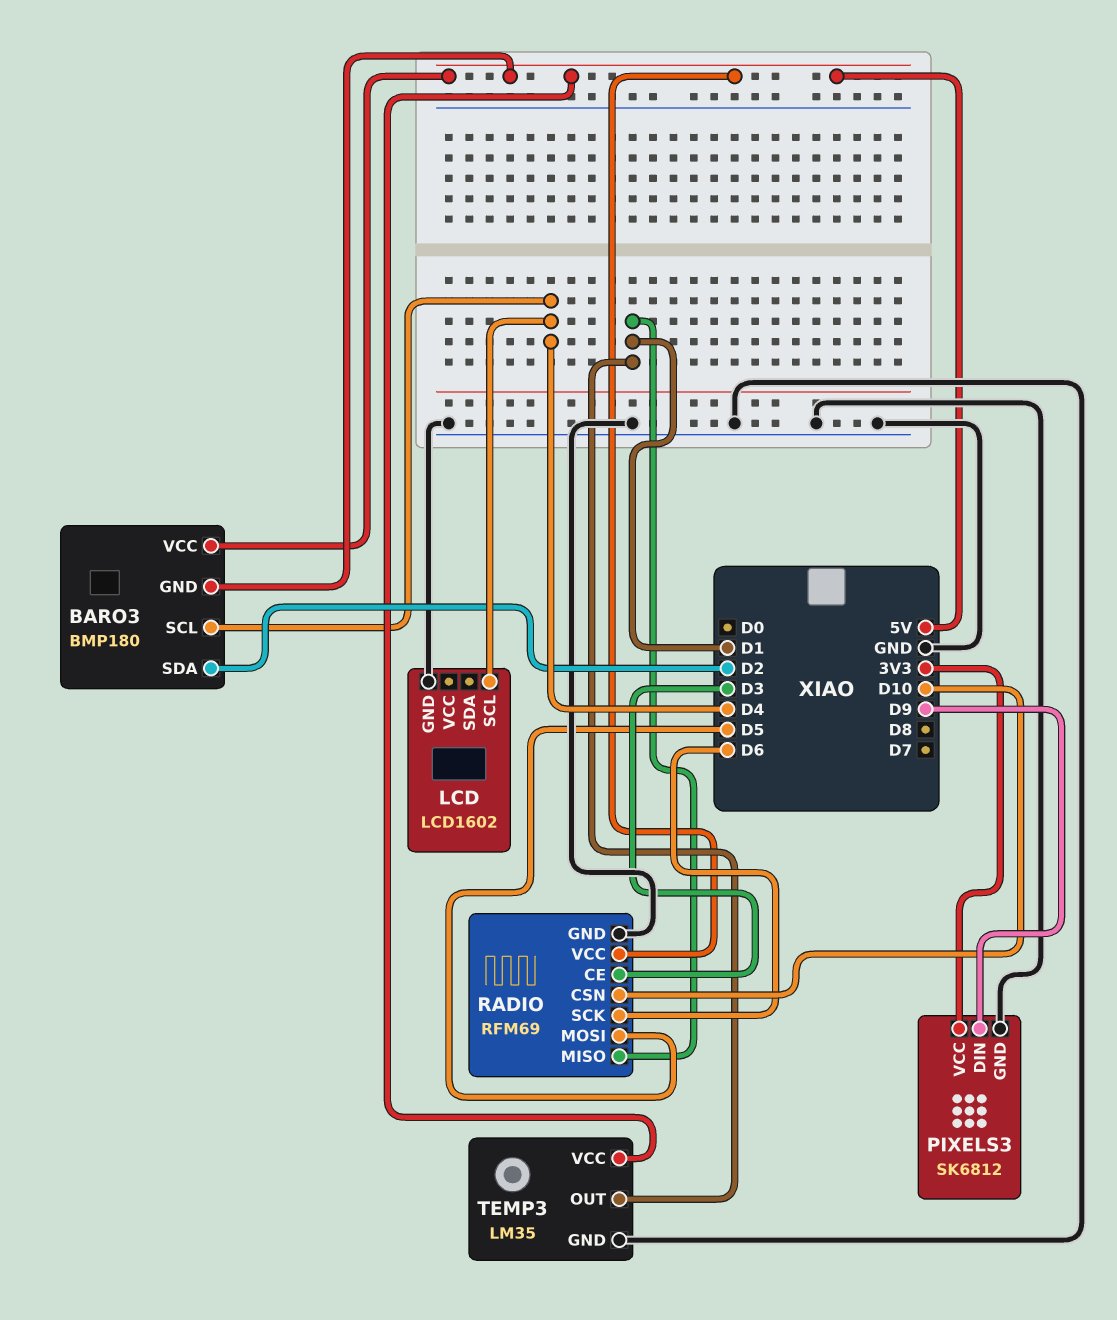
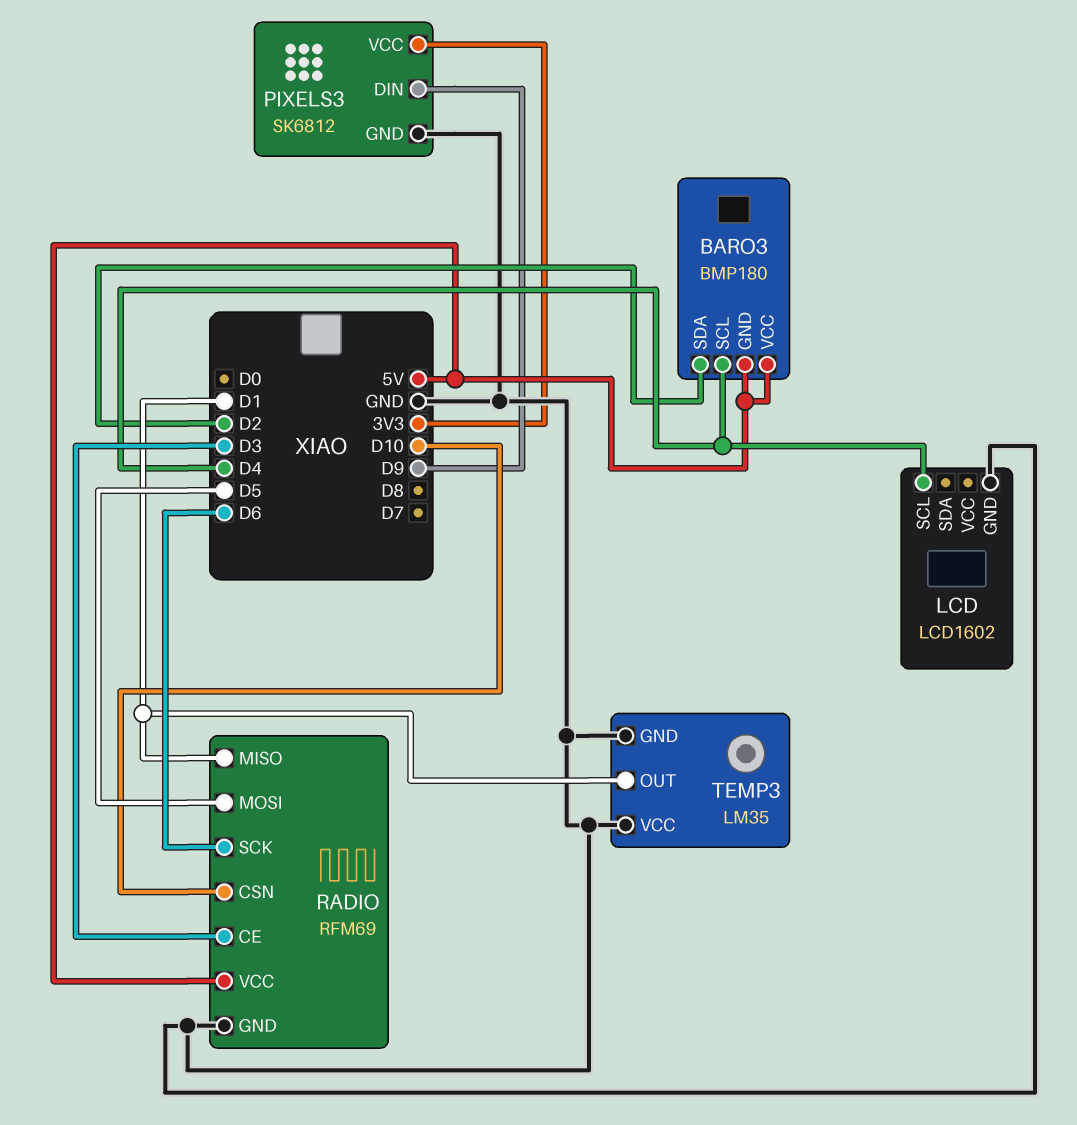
TEMP3 pin VCC: 5V -> GND

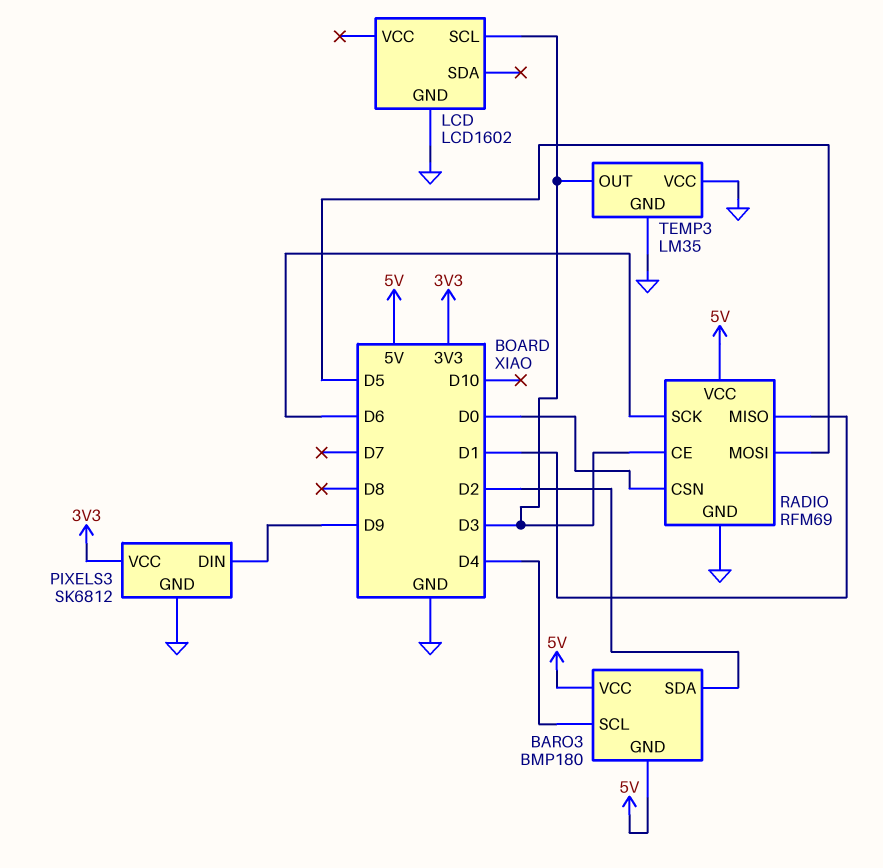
LCD pin SCL: D4 -> D3
RADIO pin CSN: D10 -> D0
TEMP3 pin OUT: D1 -> D3

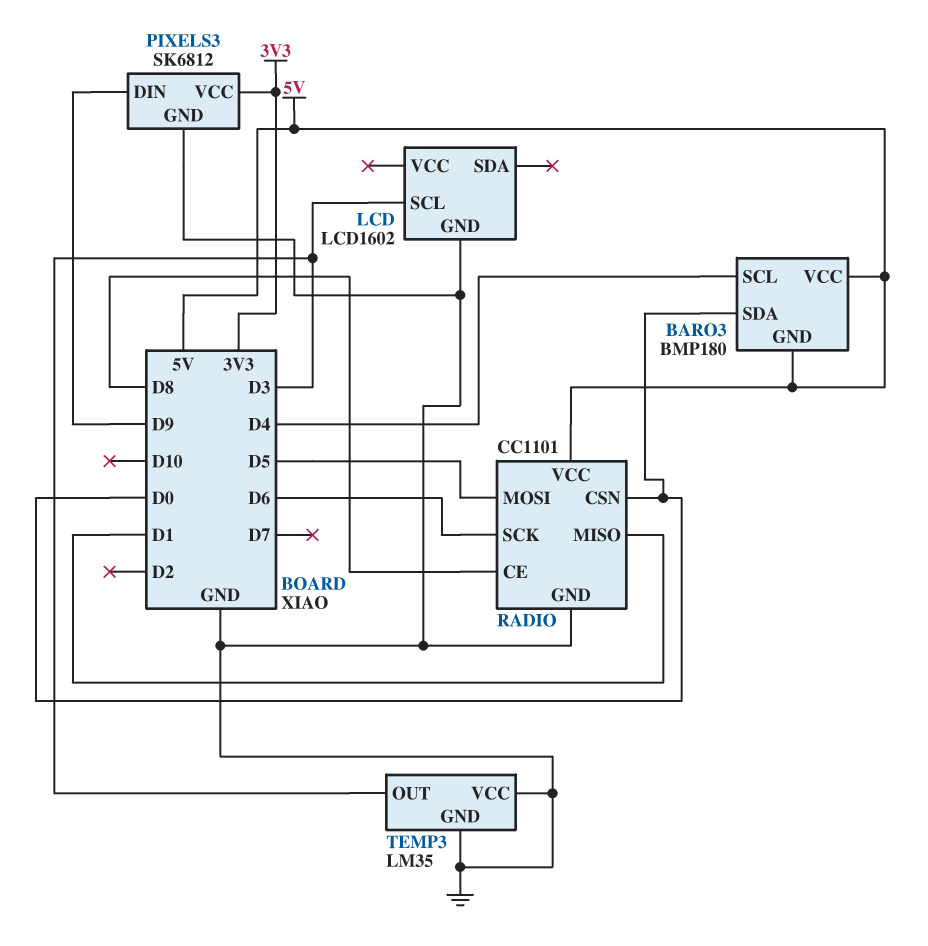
BARO3 pin SDA: D2 -> D0
RADIO: RFM69 -> CC1101
RADIO pin CE: D3 -> D8

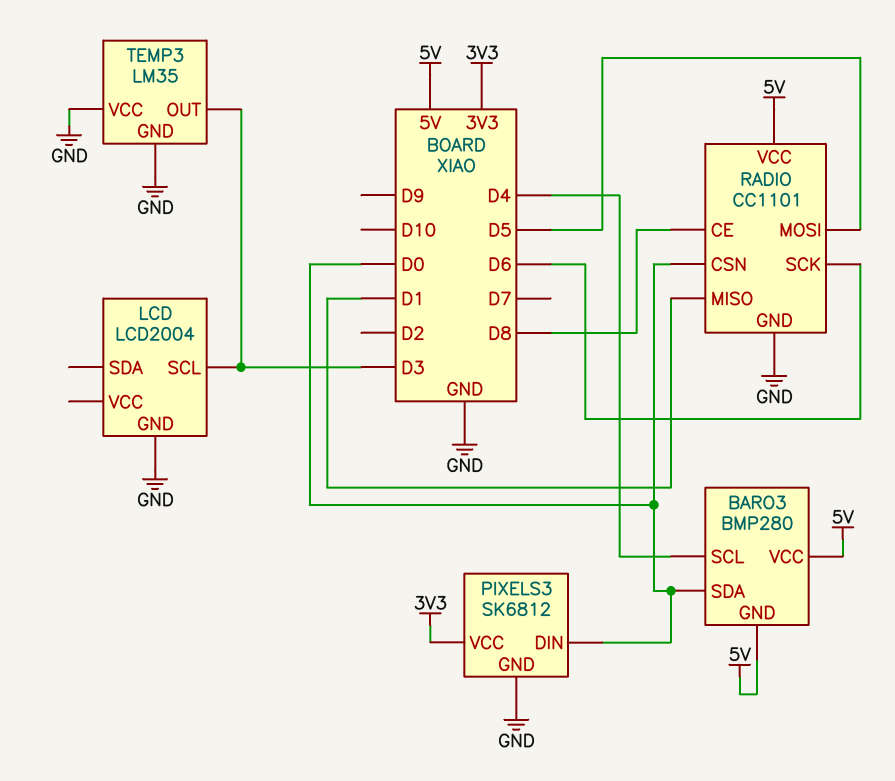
BARO3: BMP180 -> BMP280
LCD: LCD1602 -> LCD2004
PIXELS3 pin DIN: D9 -> D0

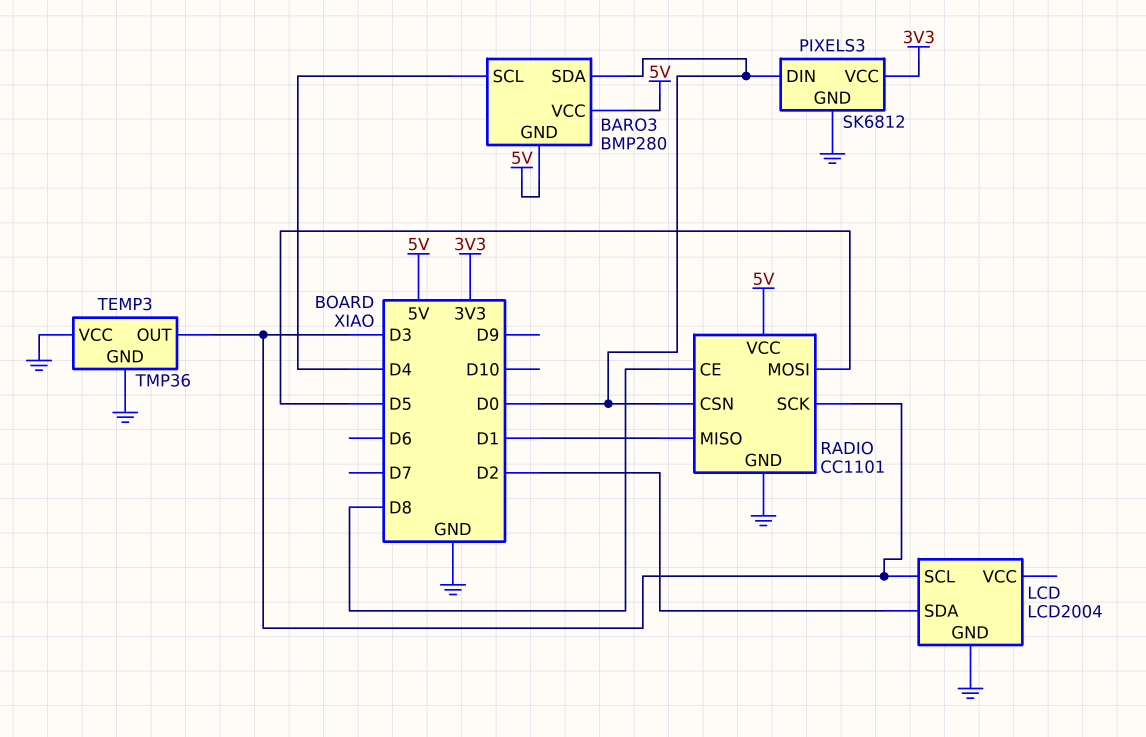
LCD pin SDA: none -> D2
RADIO pin SCK: D6 -> D3
TEMP3: LM35 -> TMP36

